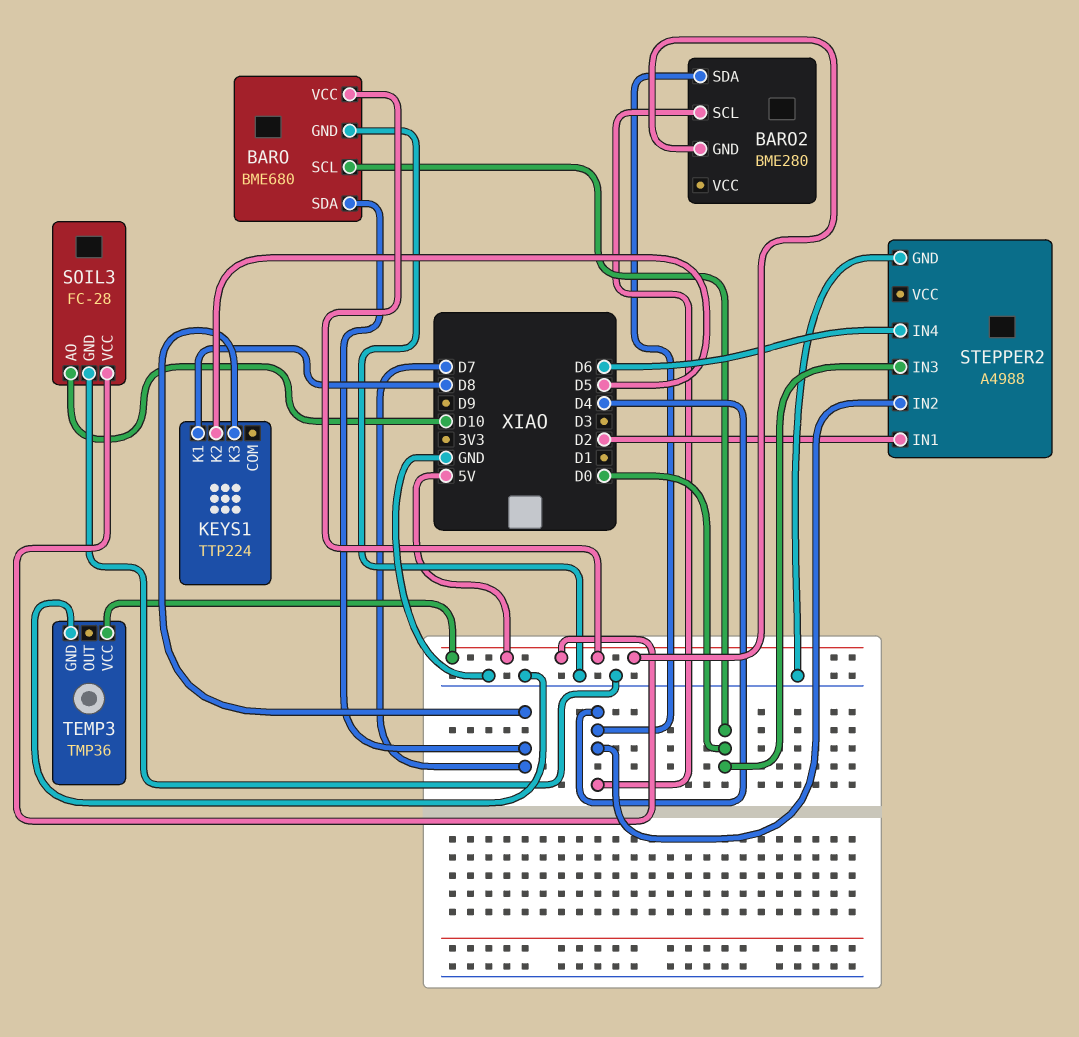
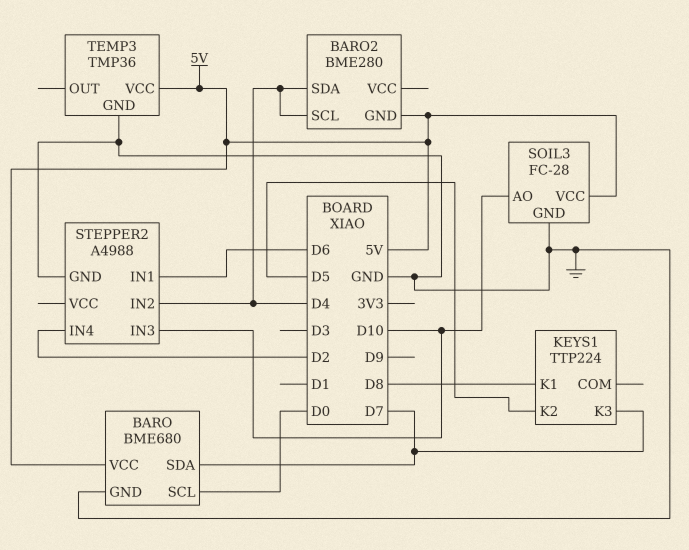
STEPPER2 pin IN1: D2 -> D6
STEPPER2 pin IN3: D0 -> D10
STEPPER2 pin IN4: D6 -> D2

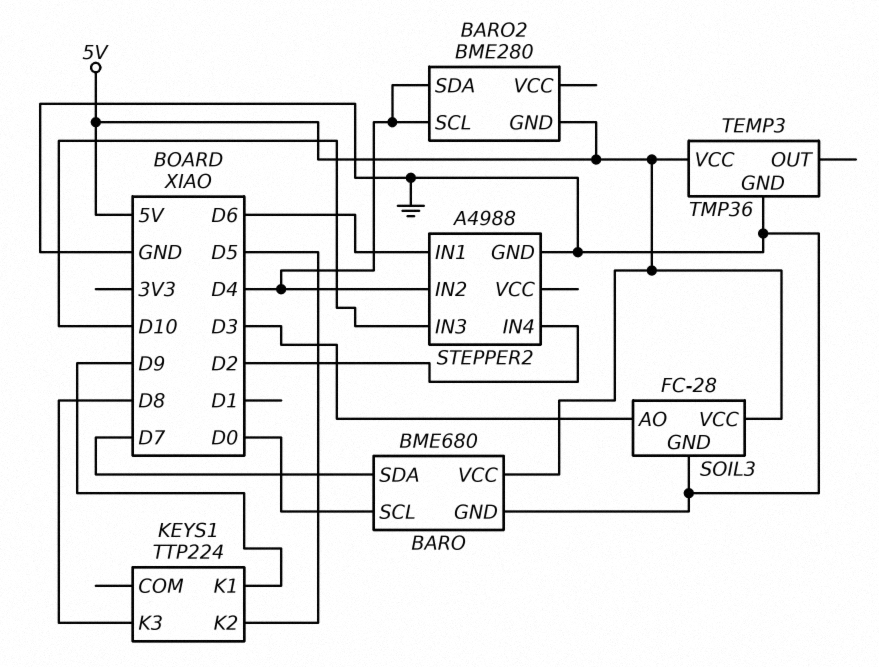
KEYS1 pin K1: D8 -> D9
KEYS1 pin K3: D7 -> D8
SOIL3 pin AO: D10 -> D3

